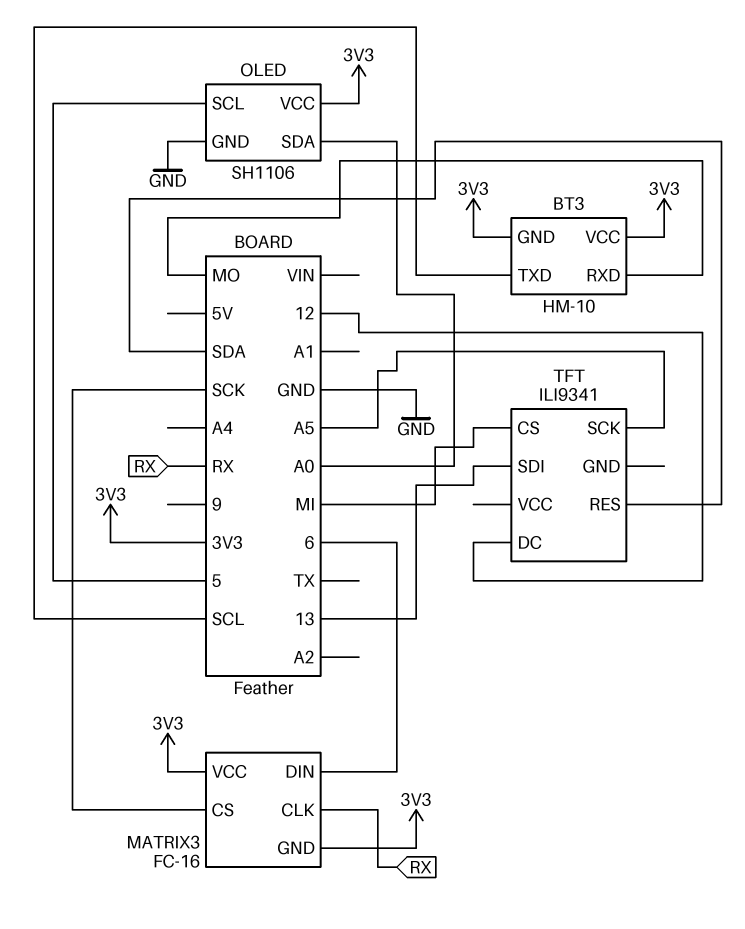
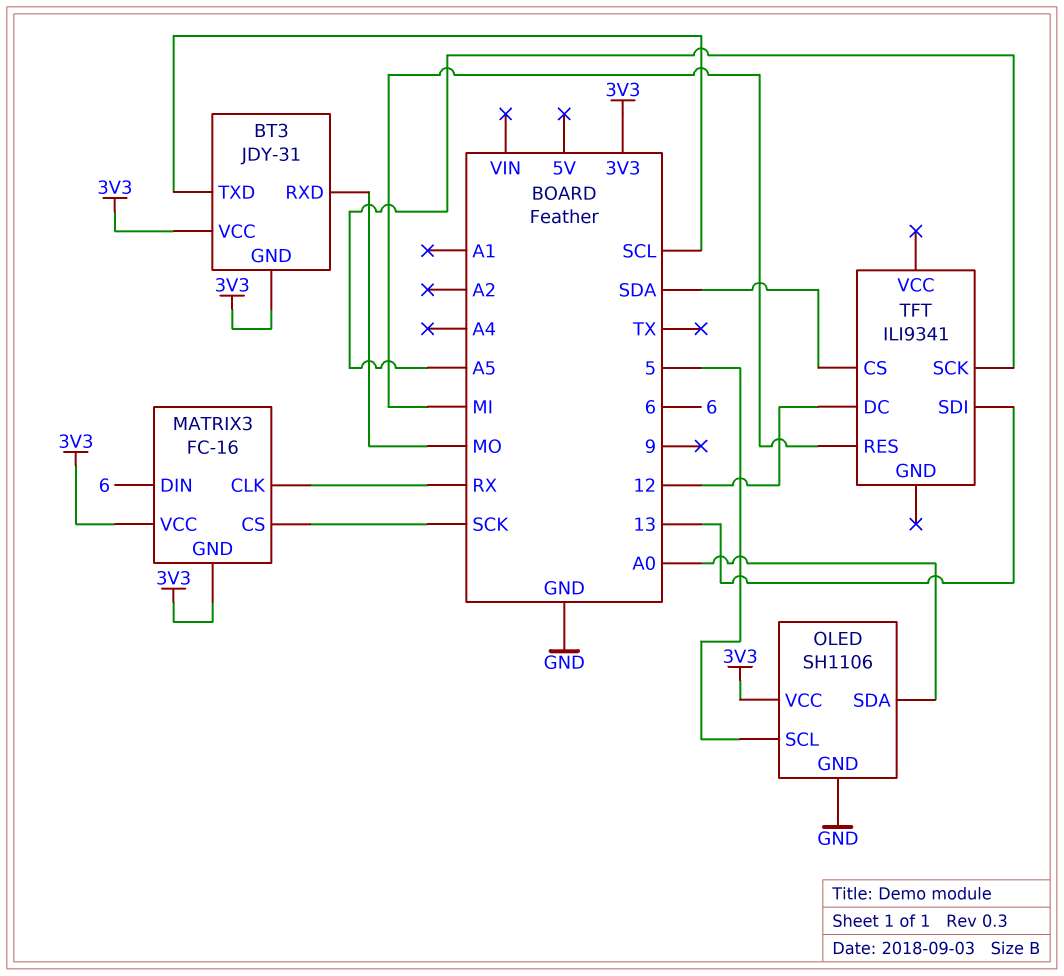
BT3: HM-10 -> JDY-31
TFT pin CS: MI -> SDA
TFT pin RES: SDA -> MI

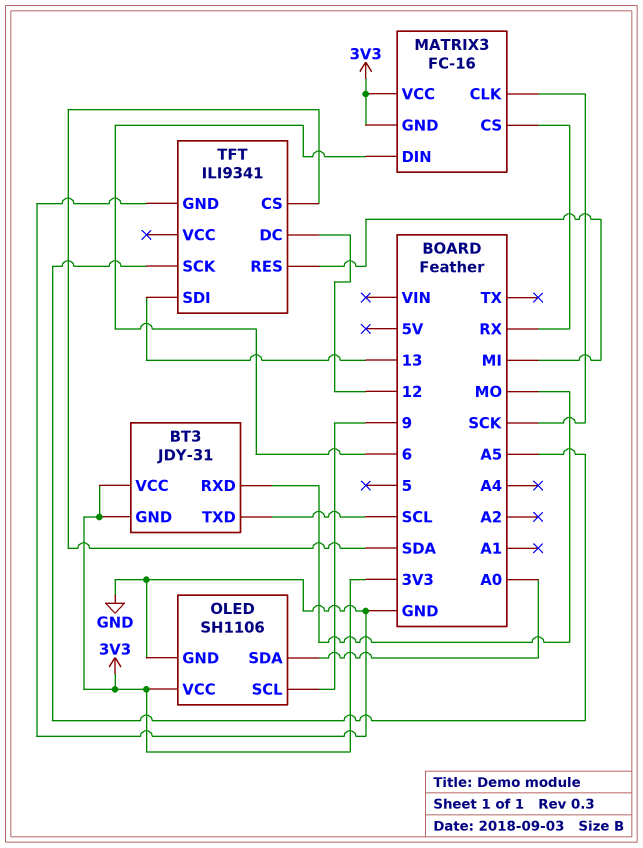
MATRIX3 pin CLK: RX -> SCK
MATRIX3 pin CS: SCK -> RX
OLED pin SCL: 5 -> 9
TFT pin GND: none -> GND

